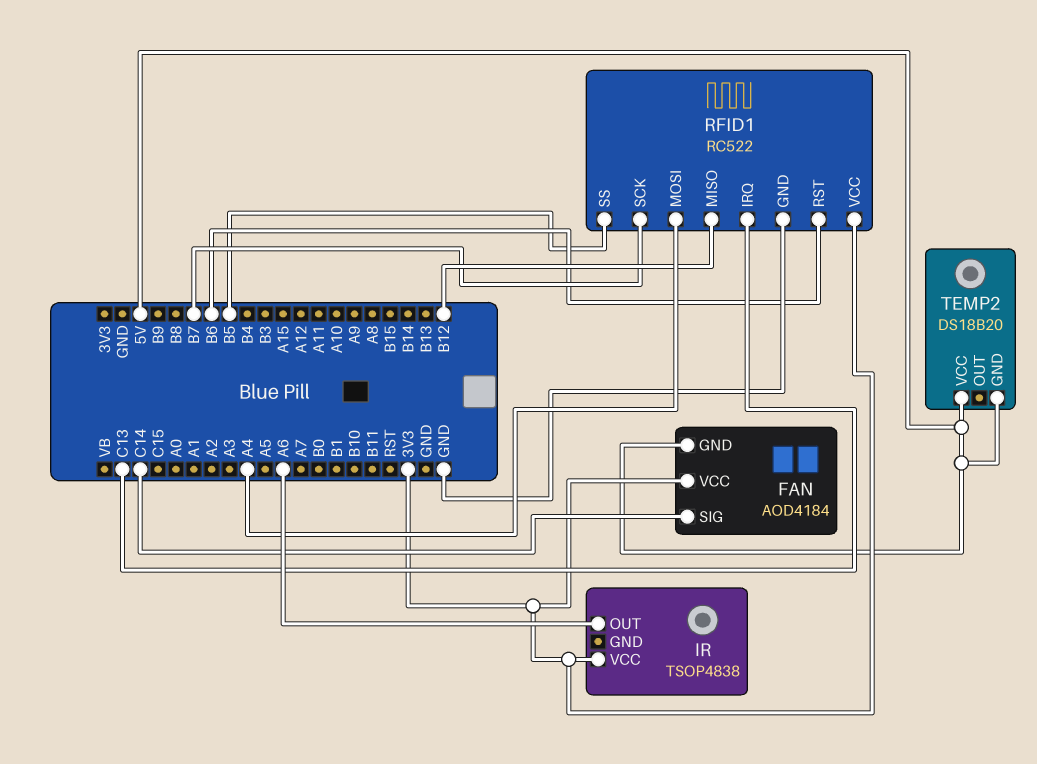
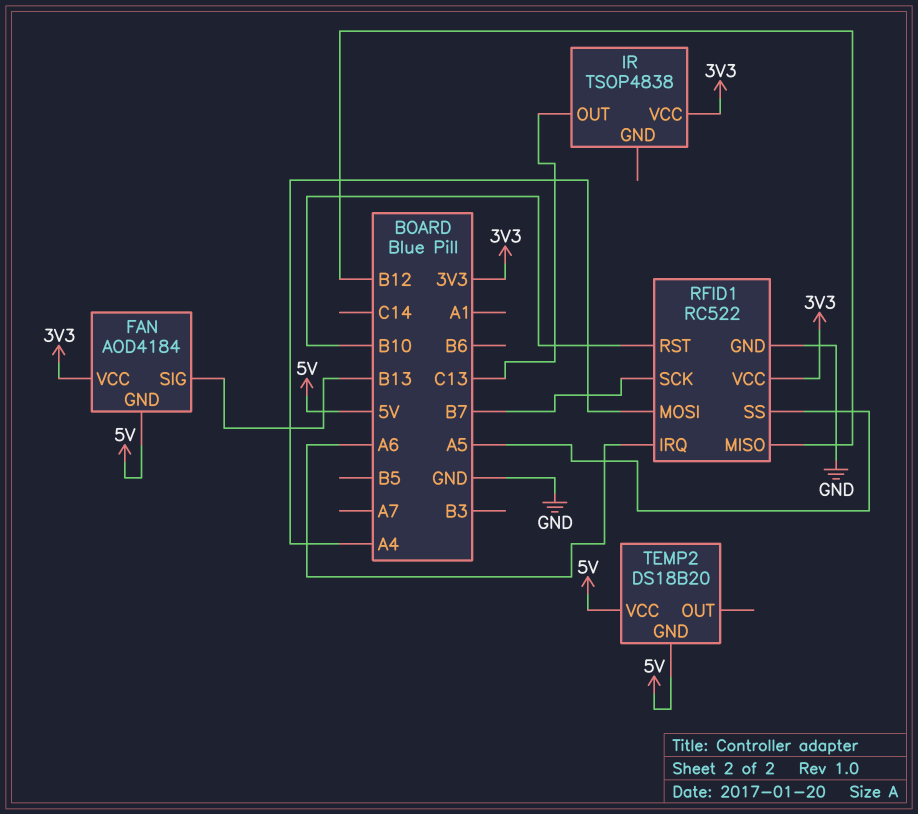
FAN pin SIG: C14 -> B13
IR pin OUT: A6 -> C13
RFID1 pin IRQ: C13 -> A6
RFID1 pin RST: B6 -> B10
RFID1 pin SS: B5 -> A5

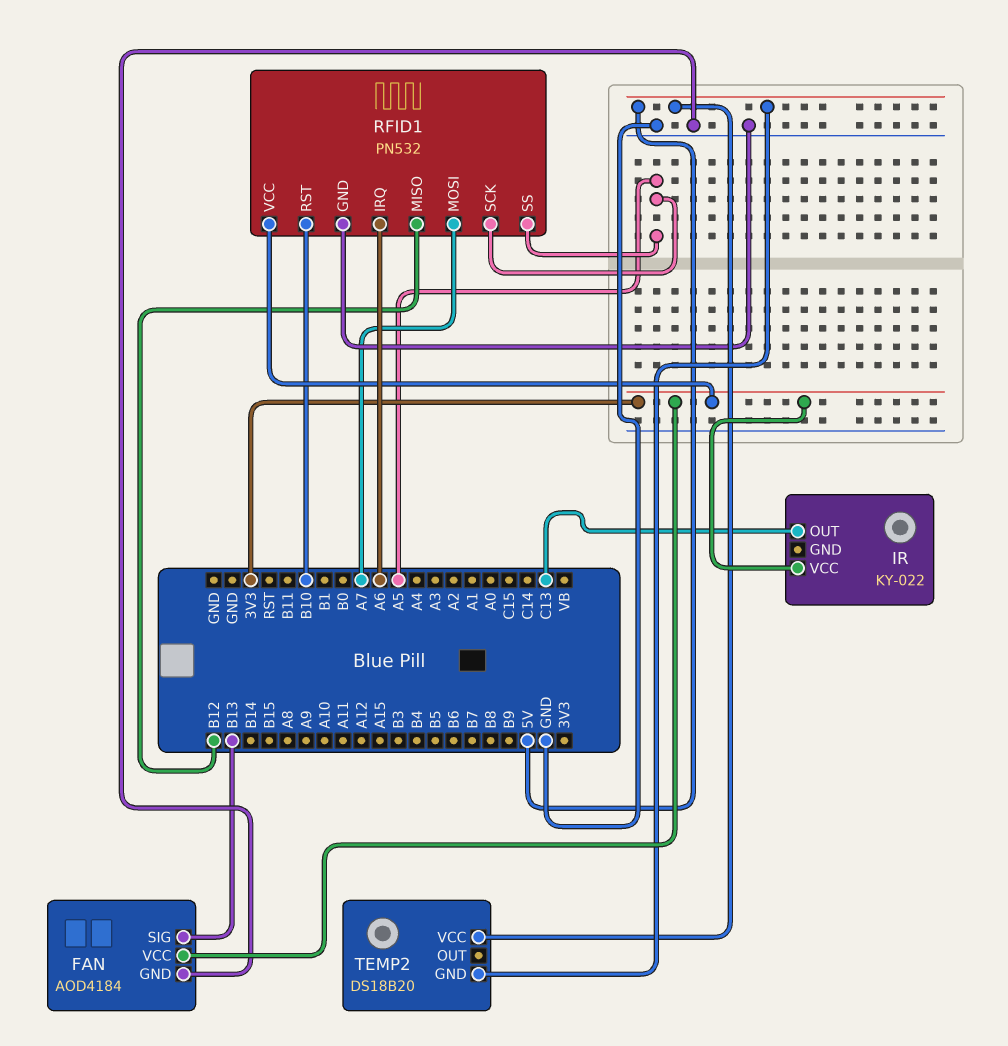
FAN pin GND: 5V -> GND
IR: TSOP4838 -> KY-022
RFID1: RC522 -> PN532
RFID1 pin MOSI: A4 -> A7
RFID1 pin SCK: B7 -> A5

